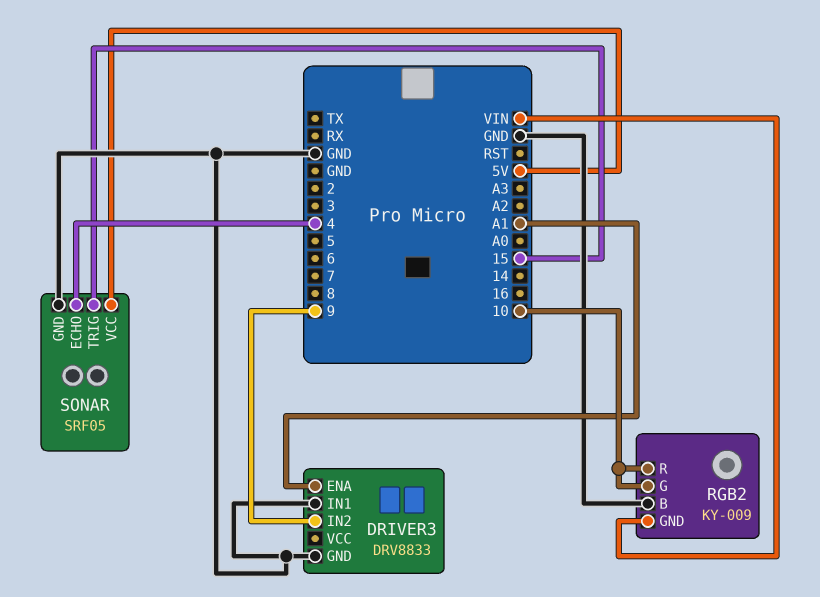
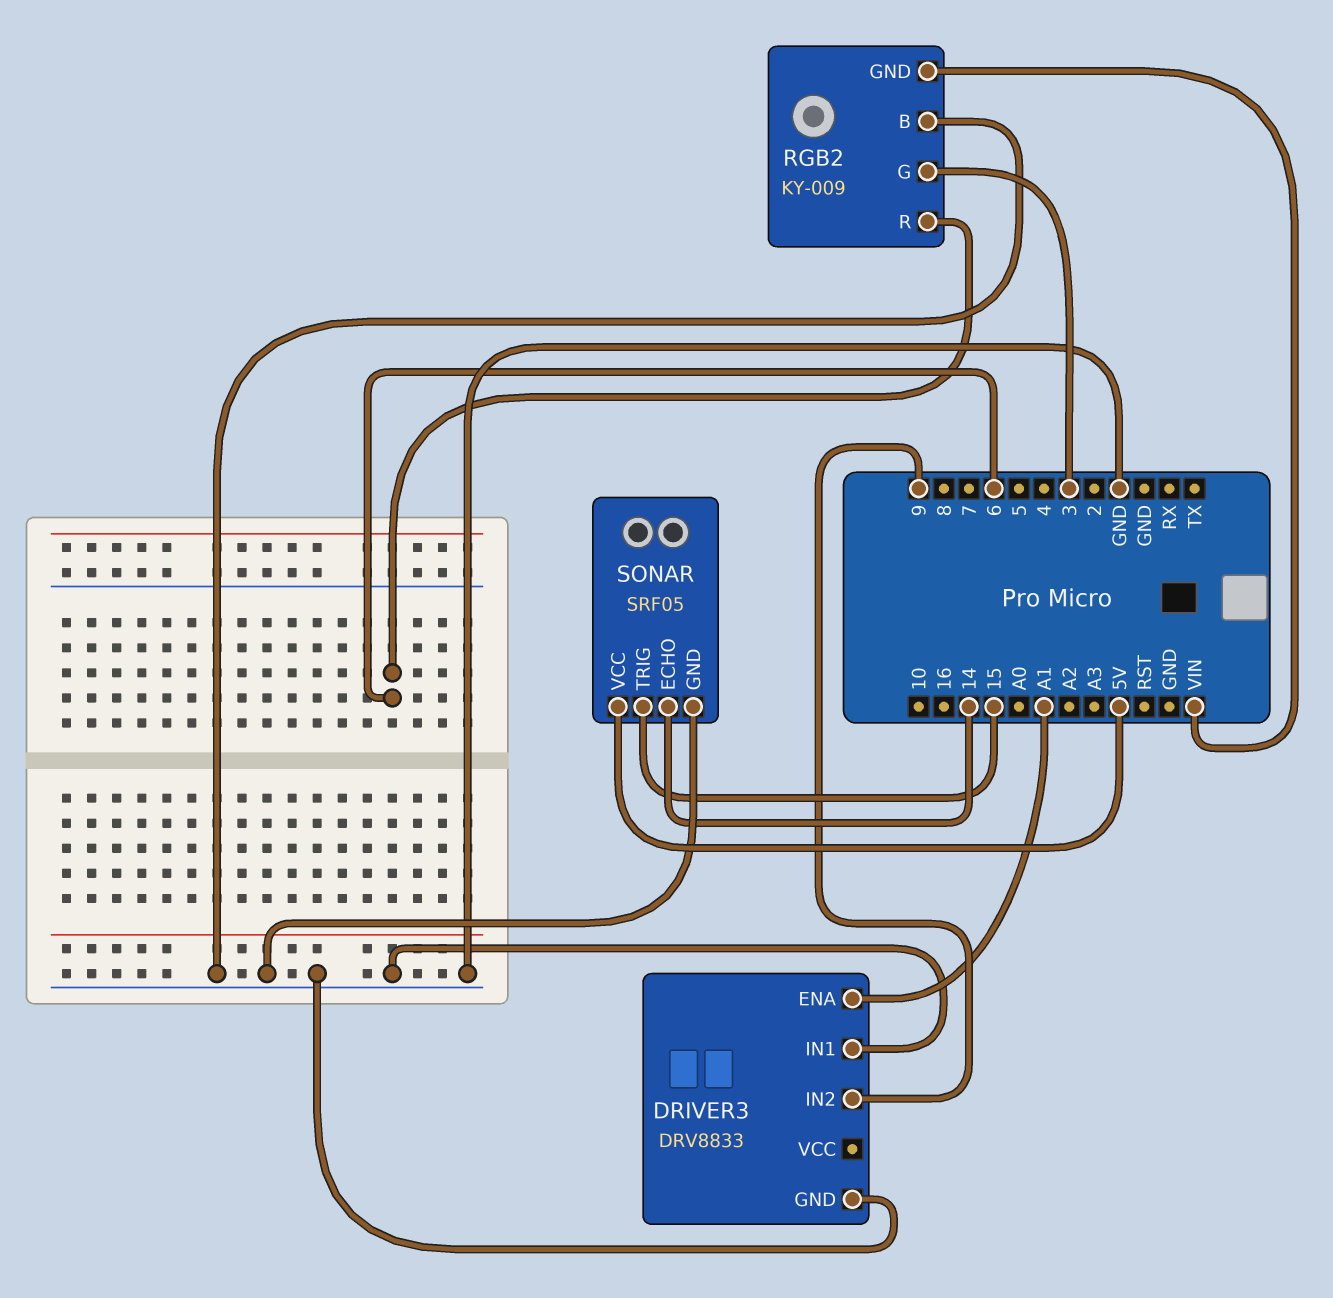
RGB2 pin G: 10 -> 3
RGB2 pin R: 10 -> 6
SONAR pin ECHO: 4 -> 14

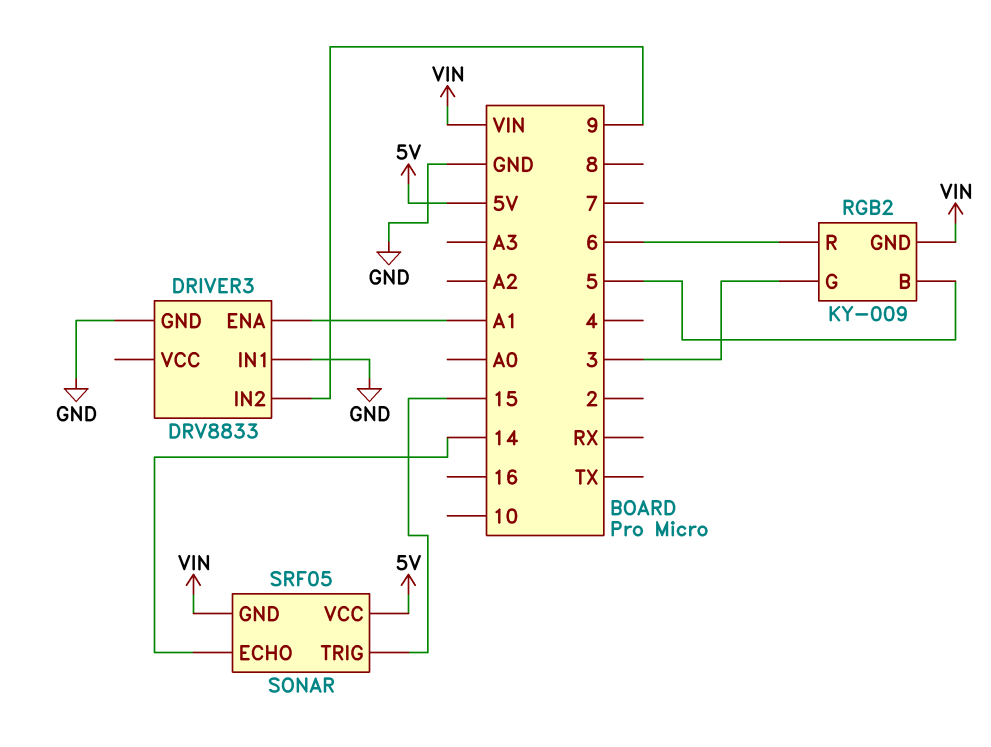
RGB2 pin B: GND -> 5
SONAR pin GND: GND -> VIN

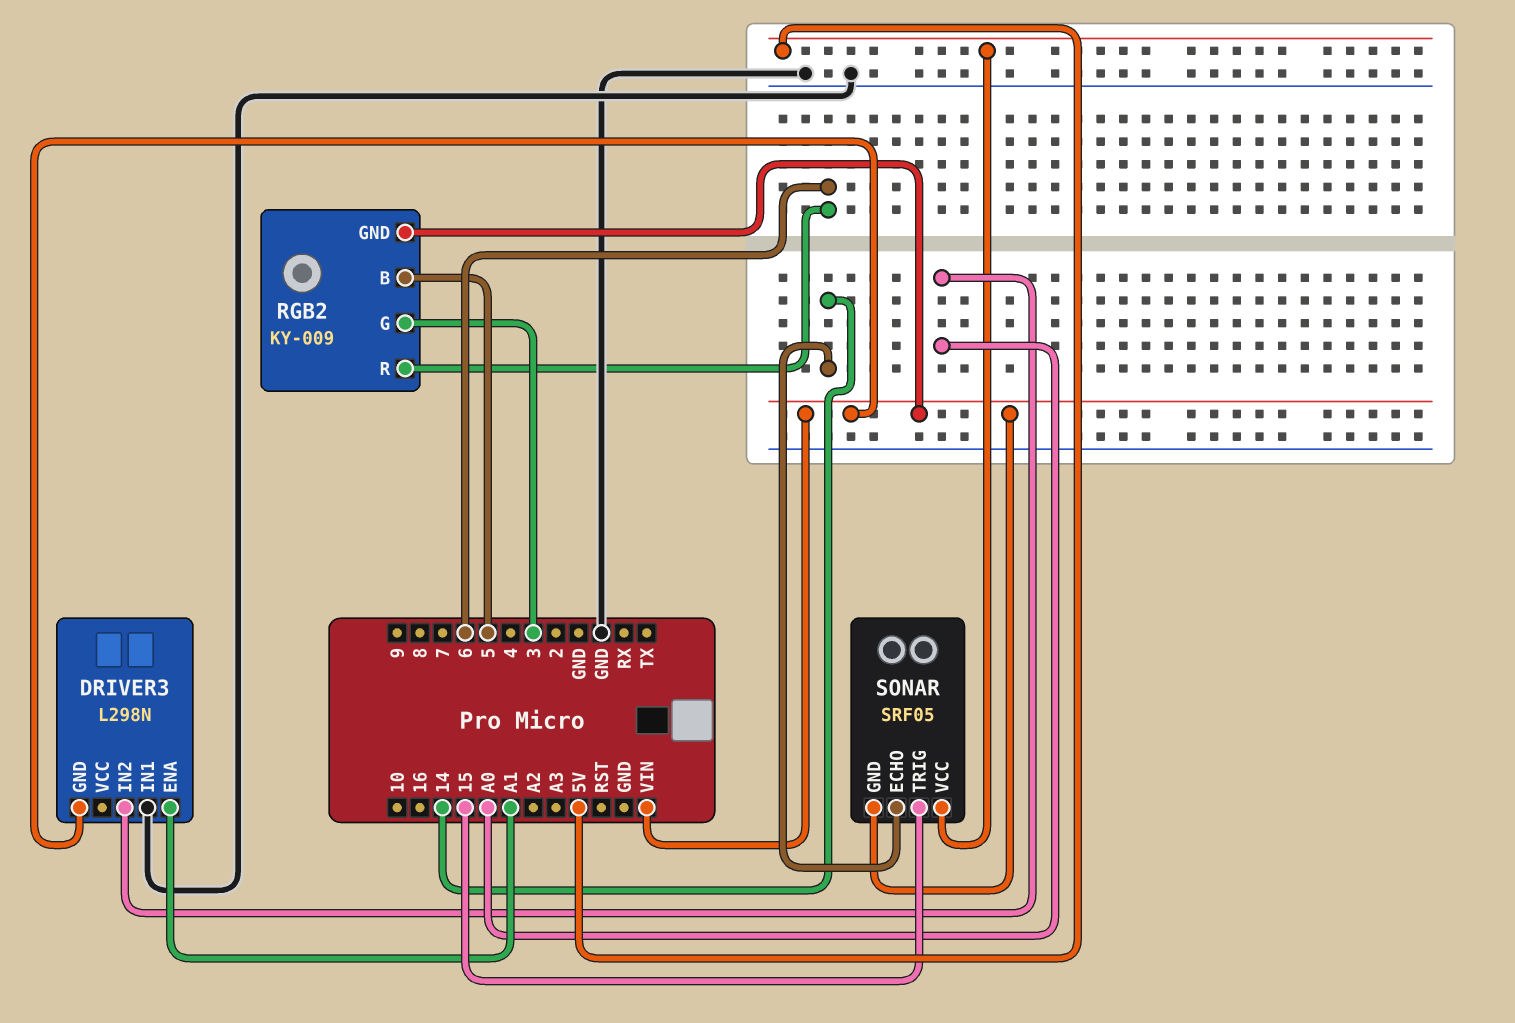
DRIVER3: DRV8833 -> L298N
DRIVER3 pin GND: GND -> VIN
DRIVER3 pin IN2: 9 -> A0

